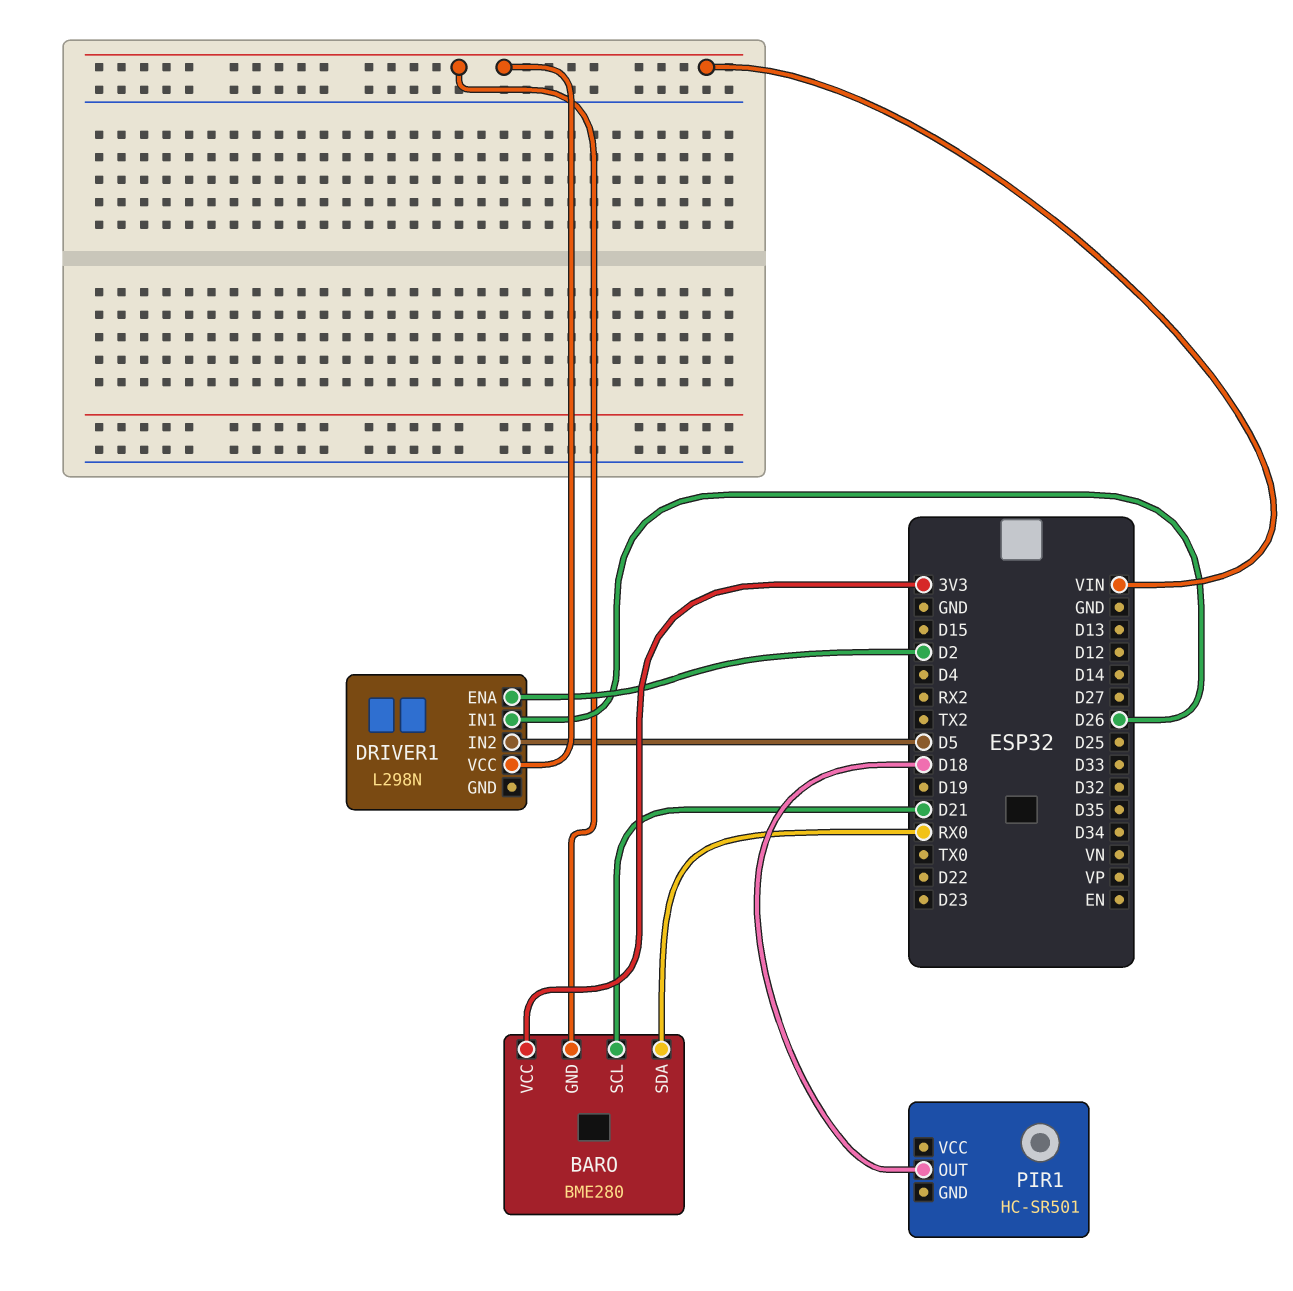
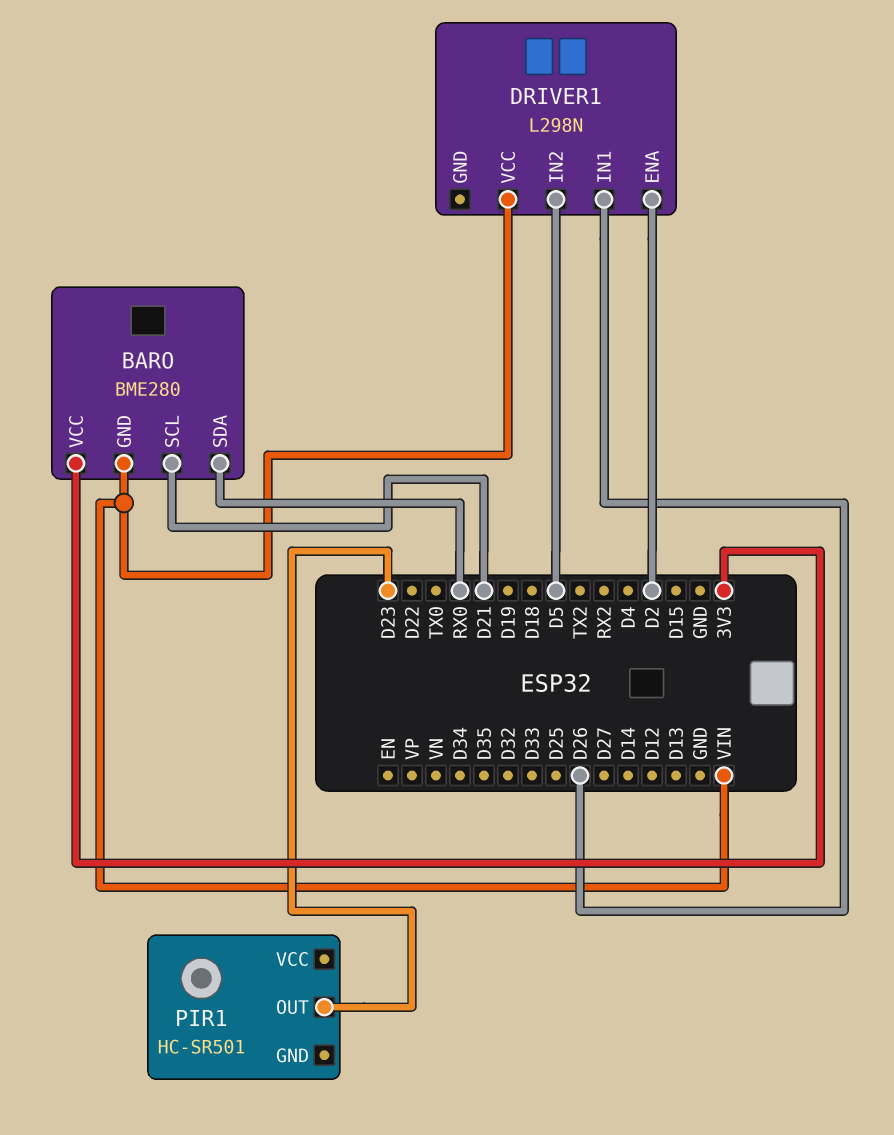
PIR1 pin OUT: D18 -> D23

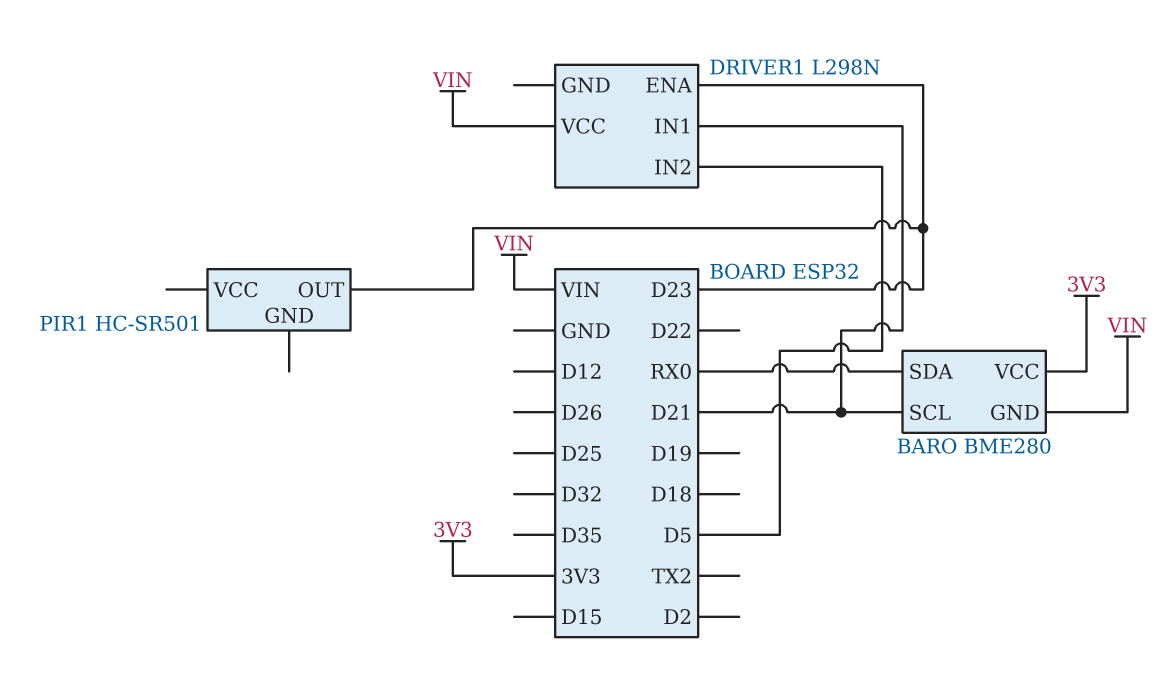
DRIVER1 pin ENA: D2 -> D23
DRIVER1 pin IN1: D26 -> D21

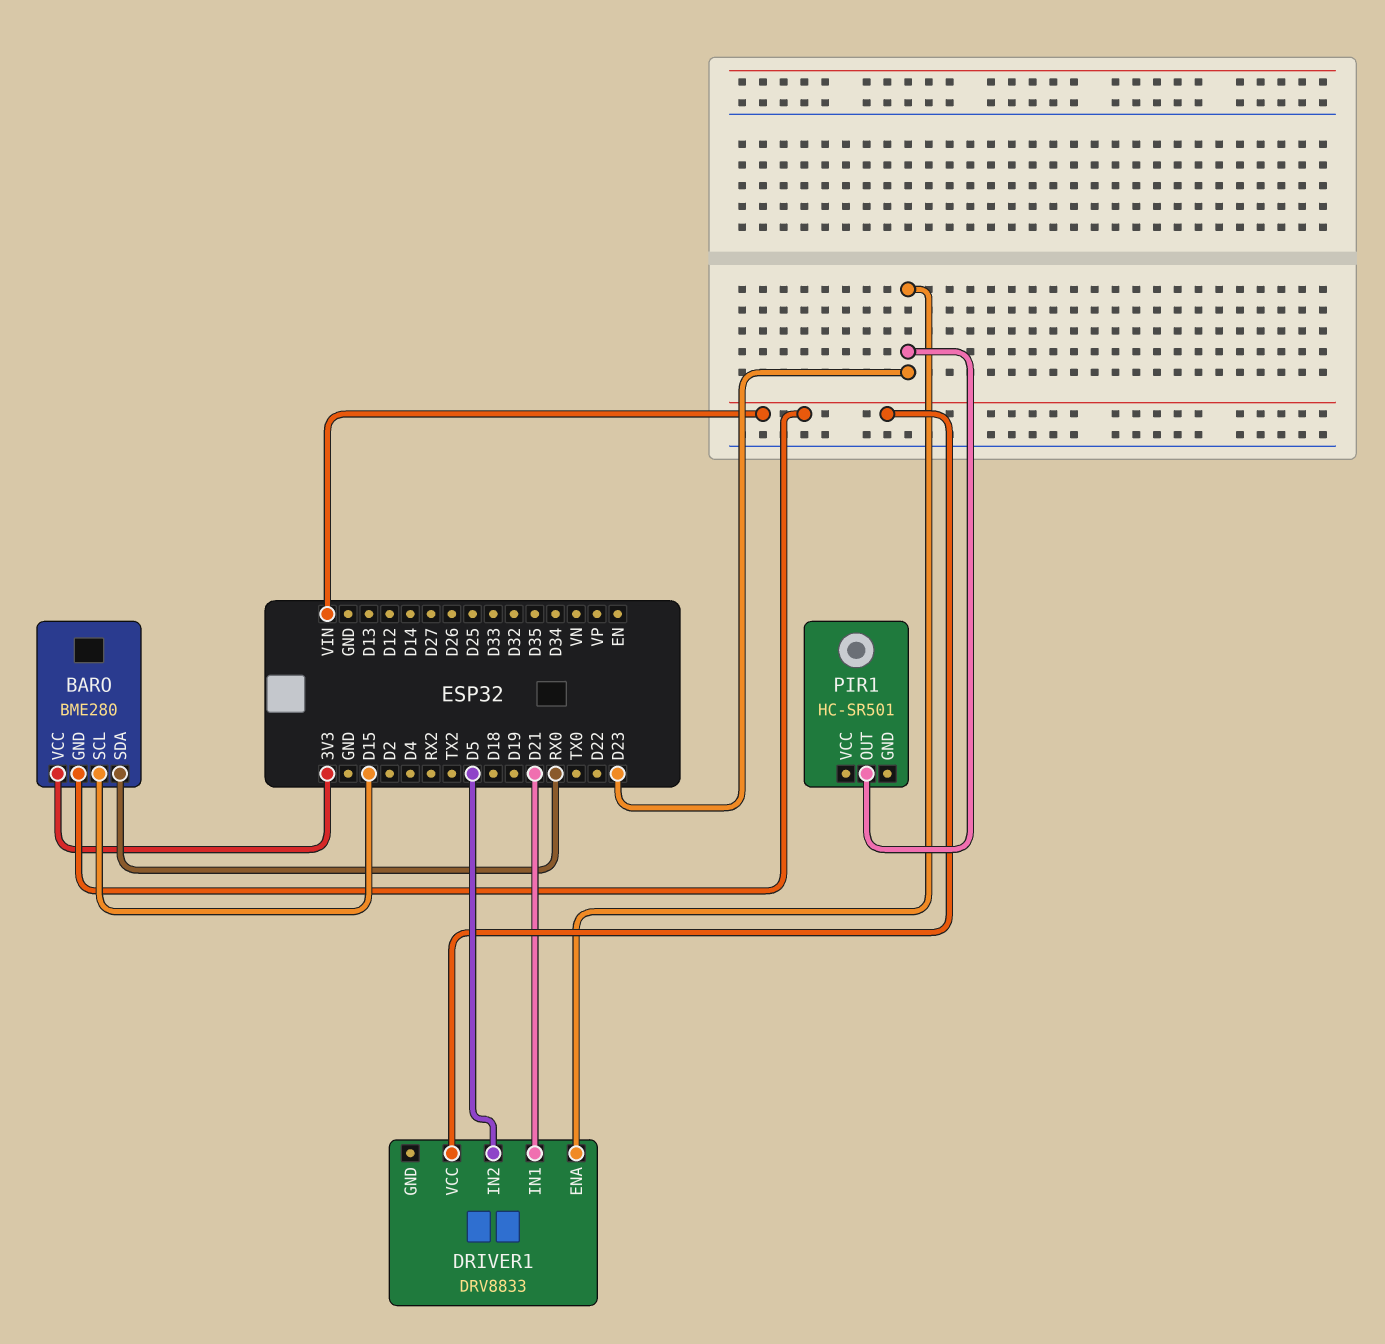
BARO pin SCL: D21 -> D15
DRIVER1: L298N -> DRV8833

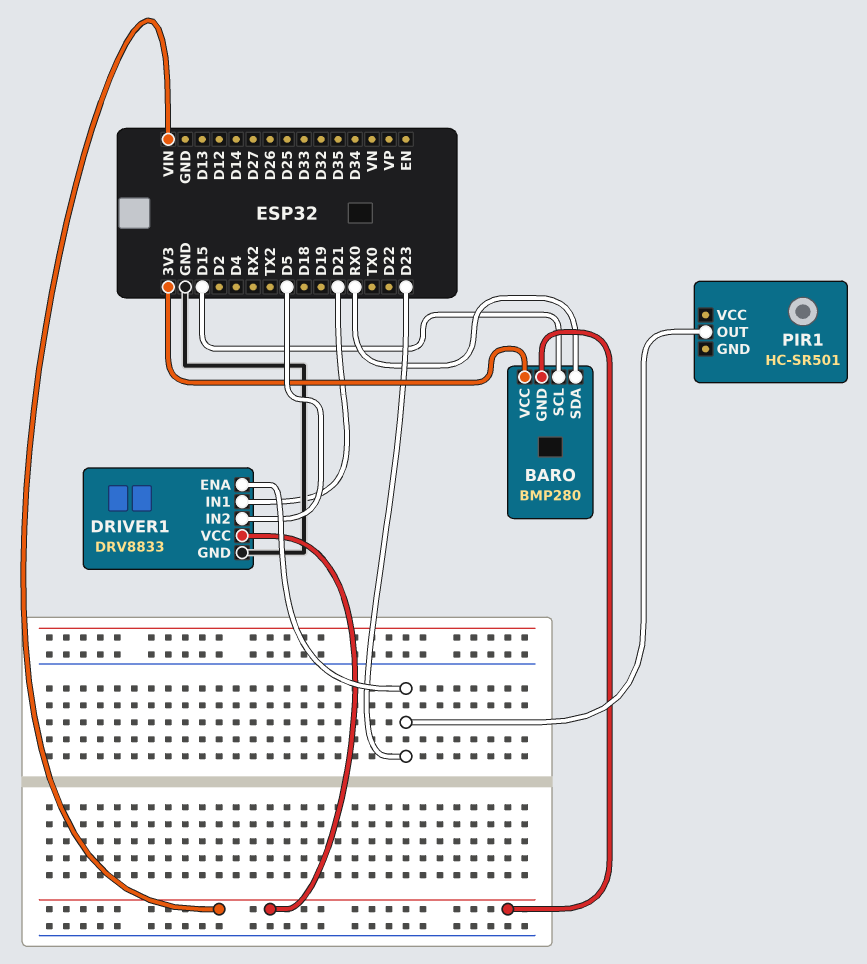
BARO: BME280 -> BMP280
DRIVER1 pin GND: none -> GND

